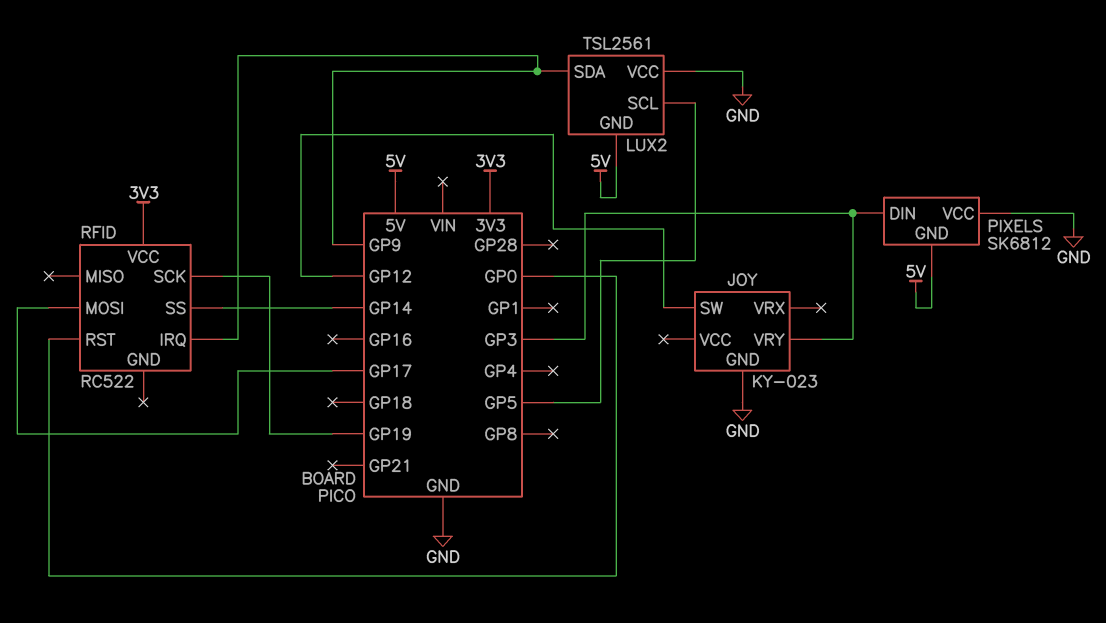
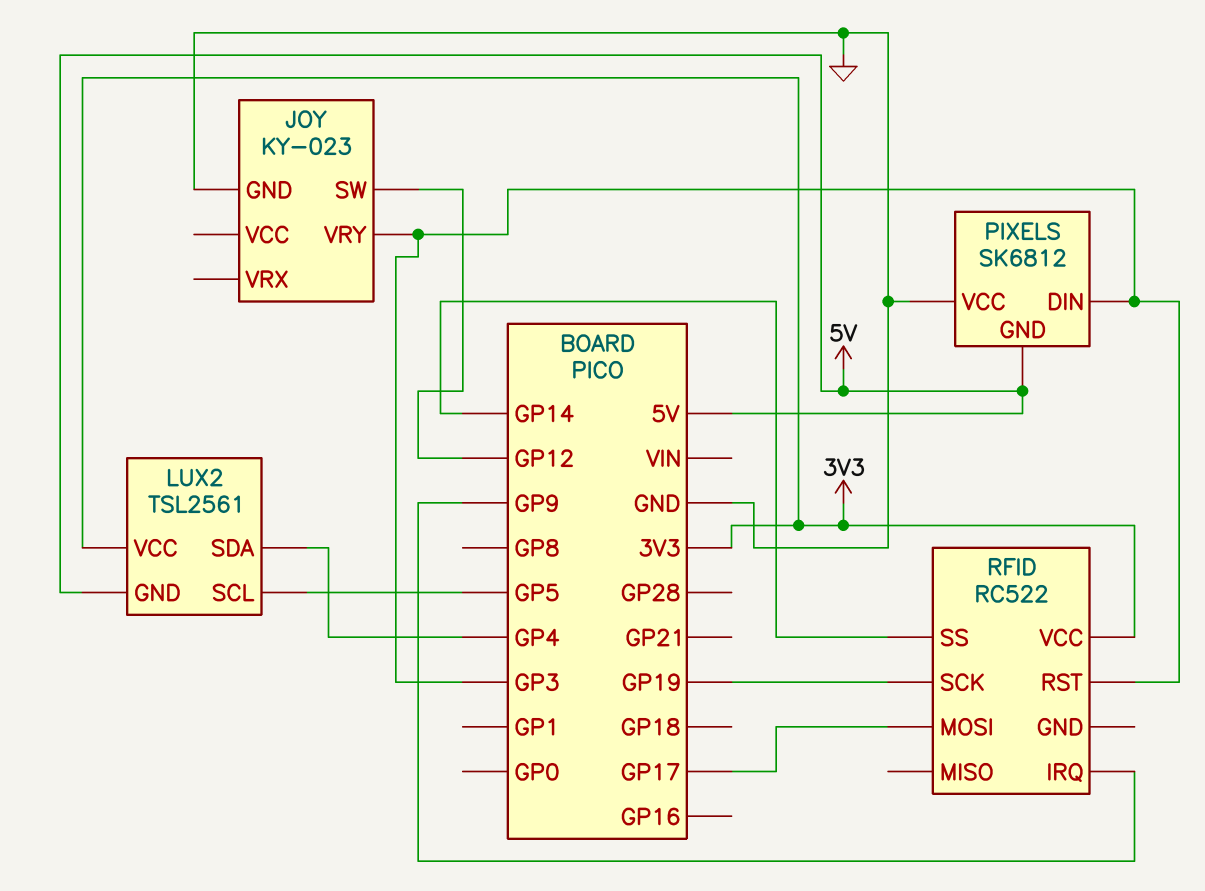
LUX2 pin SDA: GP9 -> GP4
LUX2 pin VCC: GND -> 3V3
RFID pin RST: GP0 -> GP3

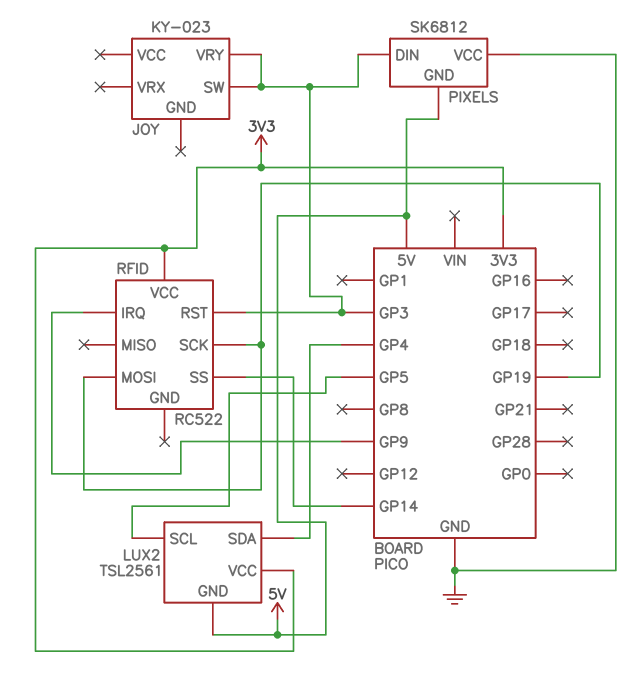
JOY pin GND: GND -> none
JOY pin SW: GP12 -> GP3
RFID pin MOSI: GP17 -> GP19

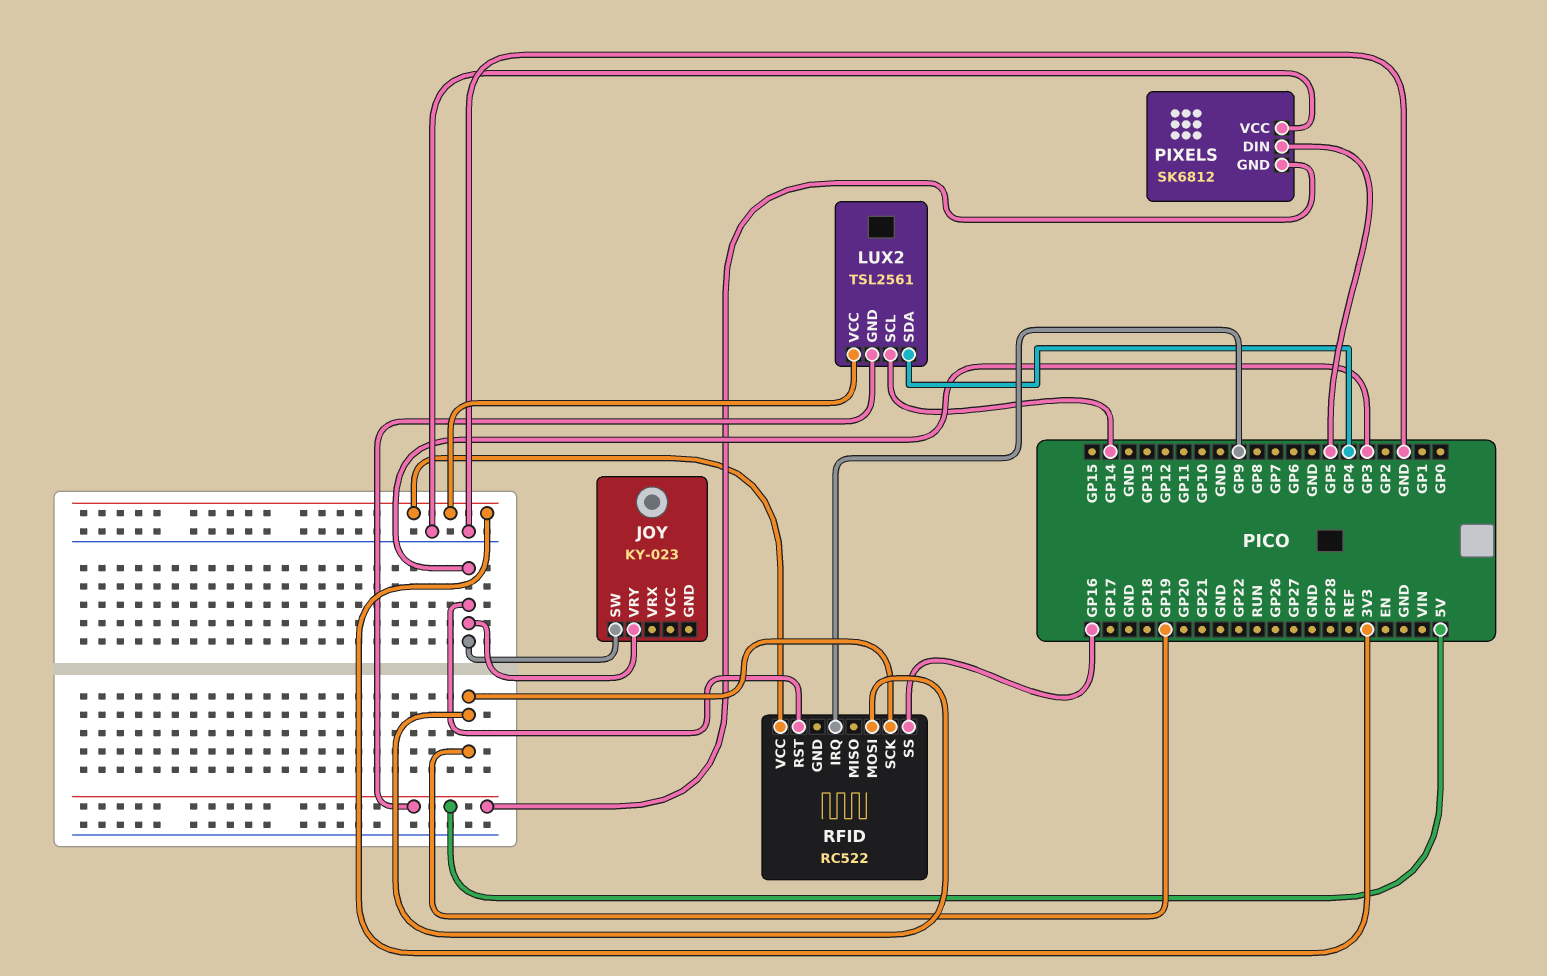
LUX2 pin SCL: GP5 -> GP14
PIXELS pin DIN: GP3 -> GP5
RFID pin SS: GP14 -> GP16

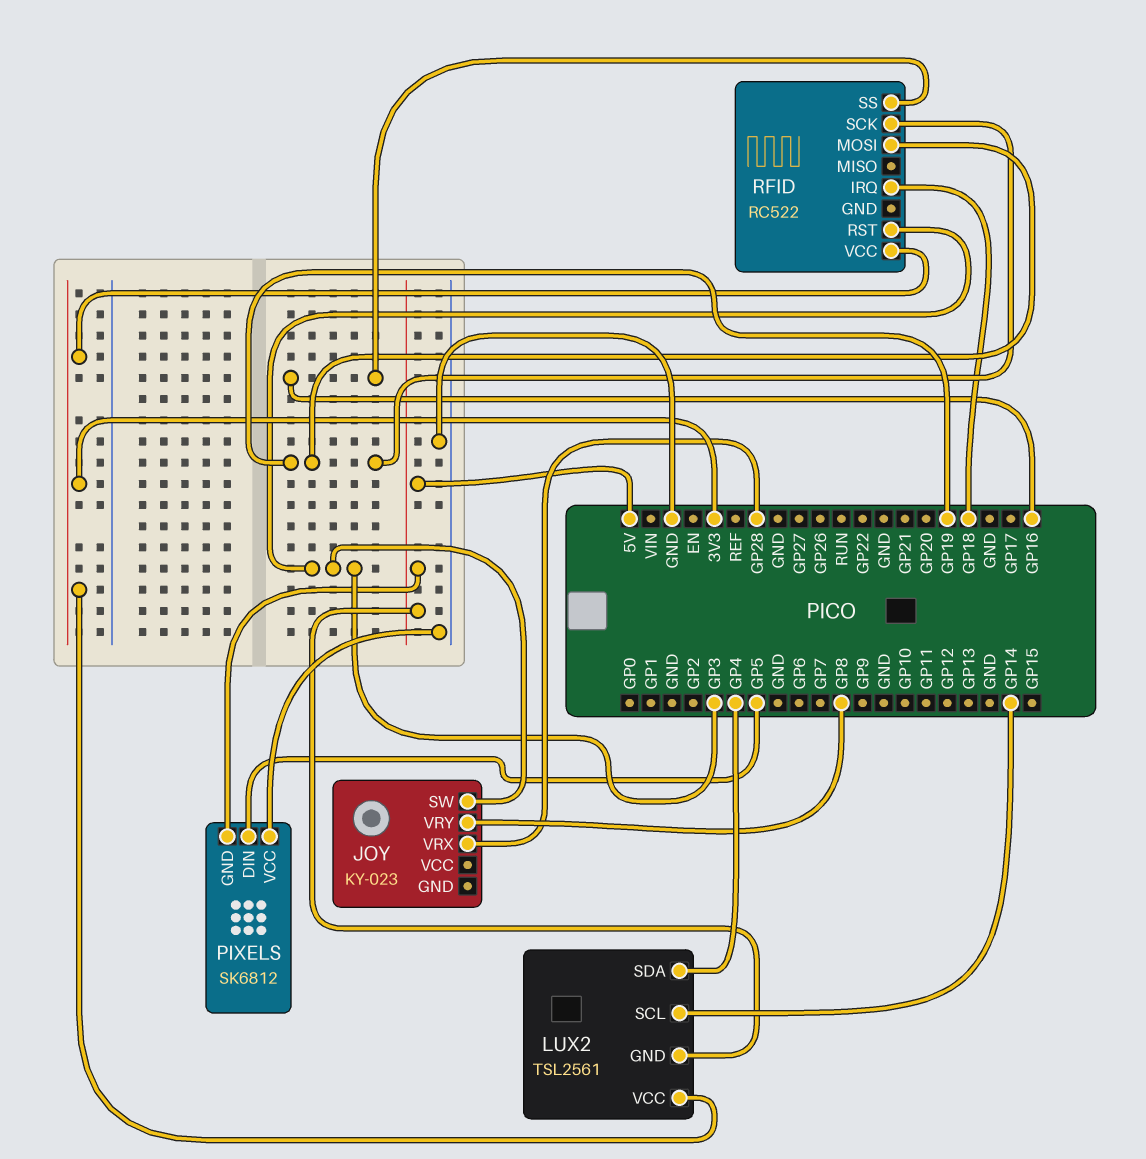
JOY pin VRX: none -> GP28
JOY pin VRY: GP3 -> GP8
RFID pin IRQ: GP9 -> GP18

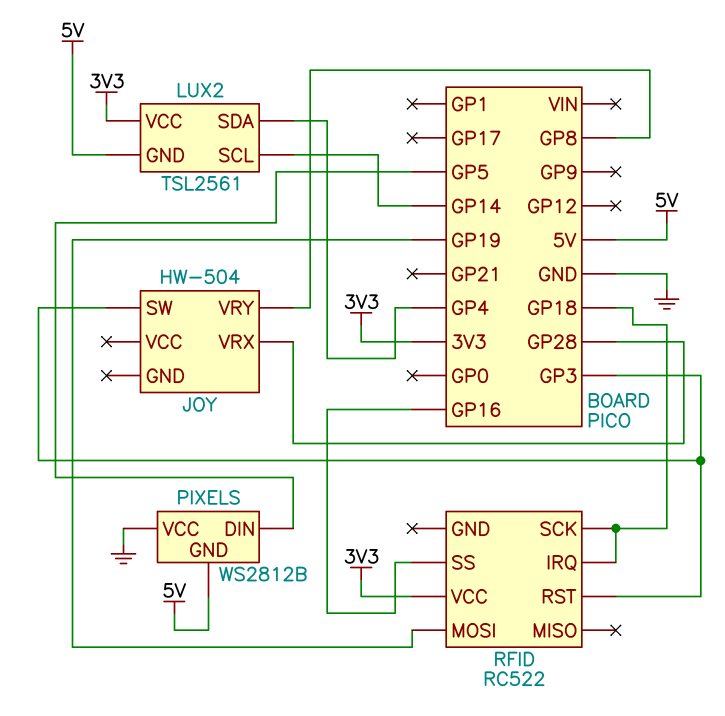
JOY: KY-023 -> HW-504
PIXELS: SK6812 -> WS2812B
RFID pin SCK: GP19 -> GP18

